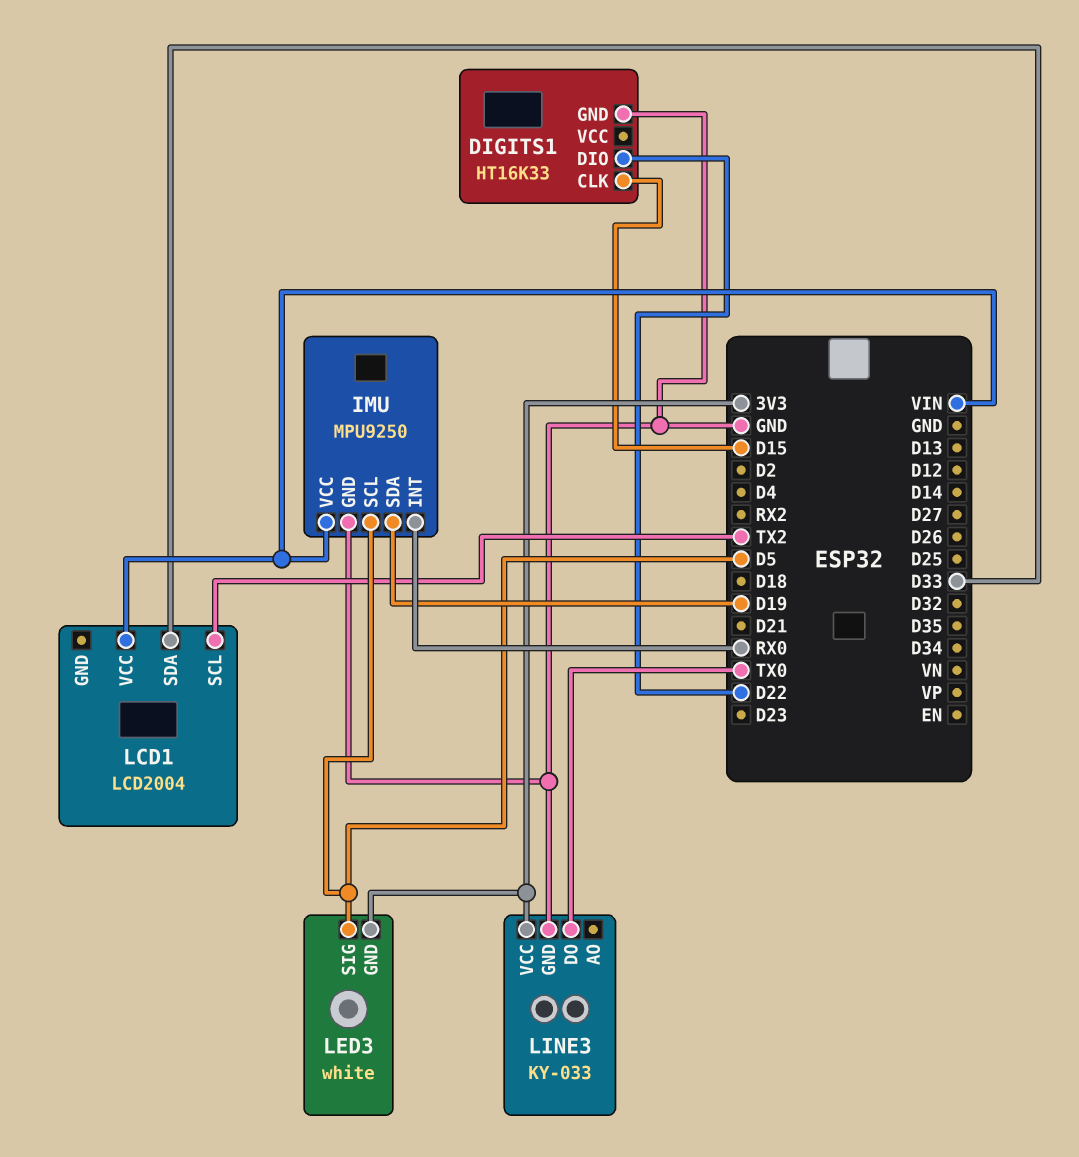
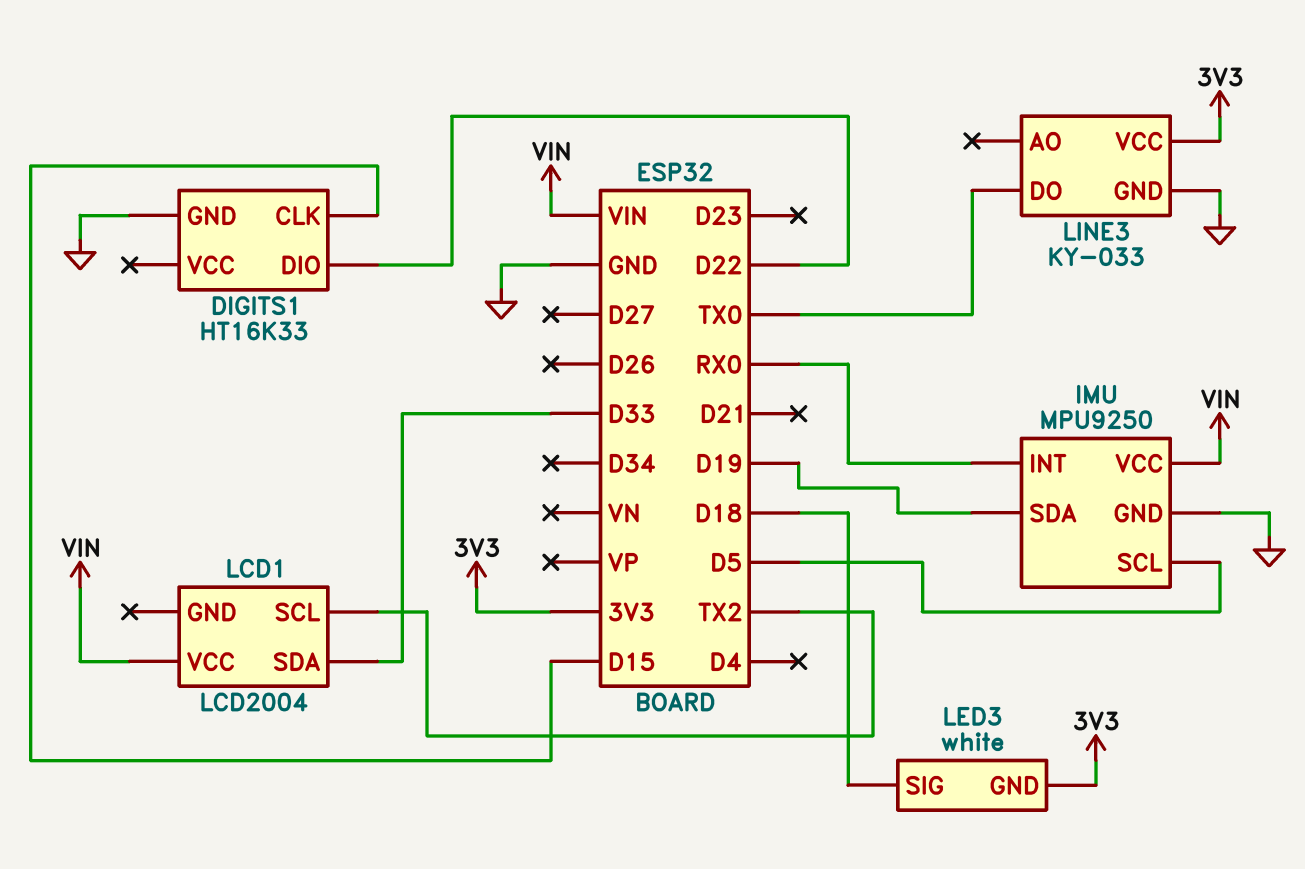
LED3 pin SIG: D5 -> D18

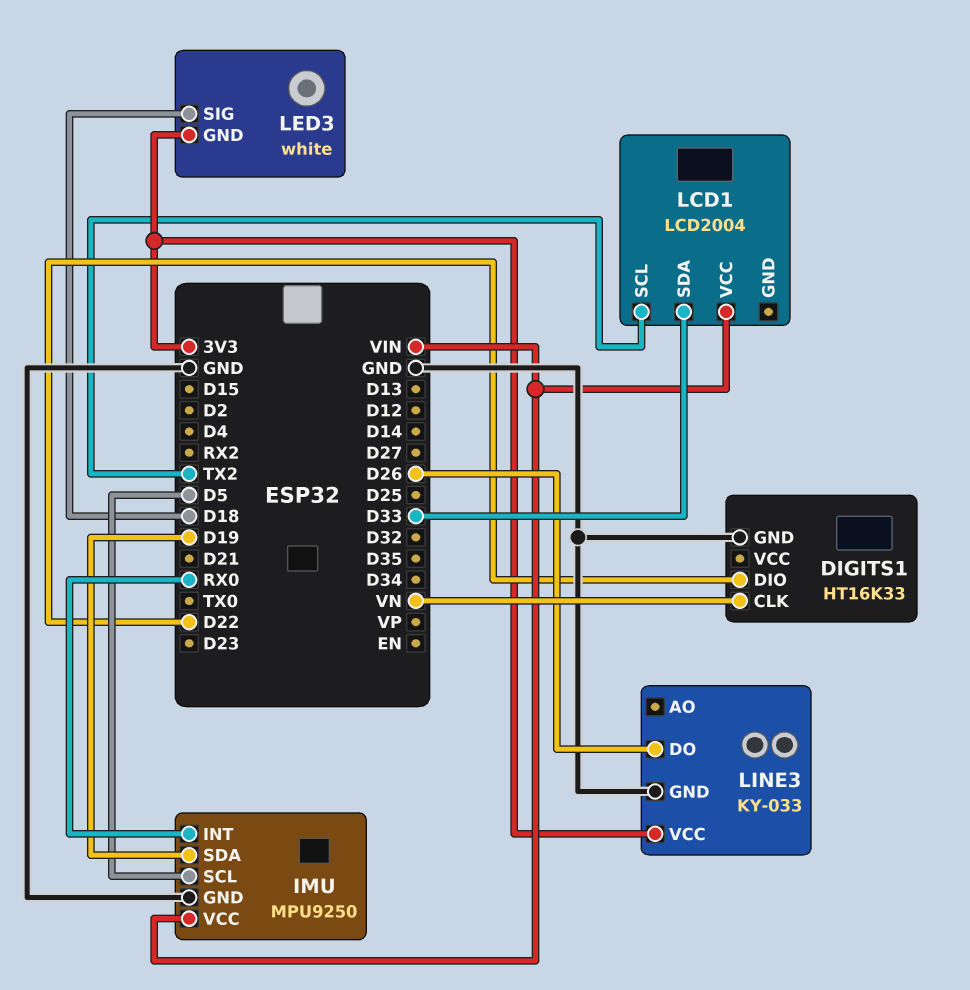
DIGITS1 pin CLK: D15 -> VN
LINE3 pin DO: TX0 -> D26

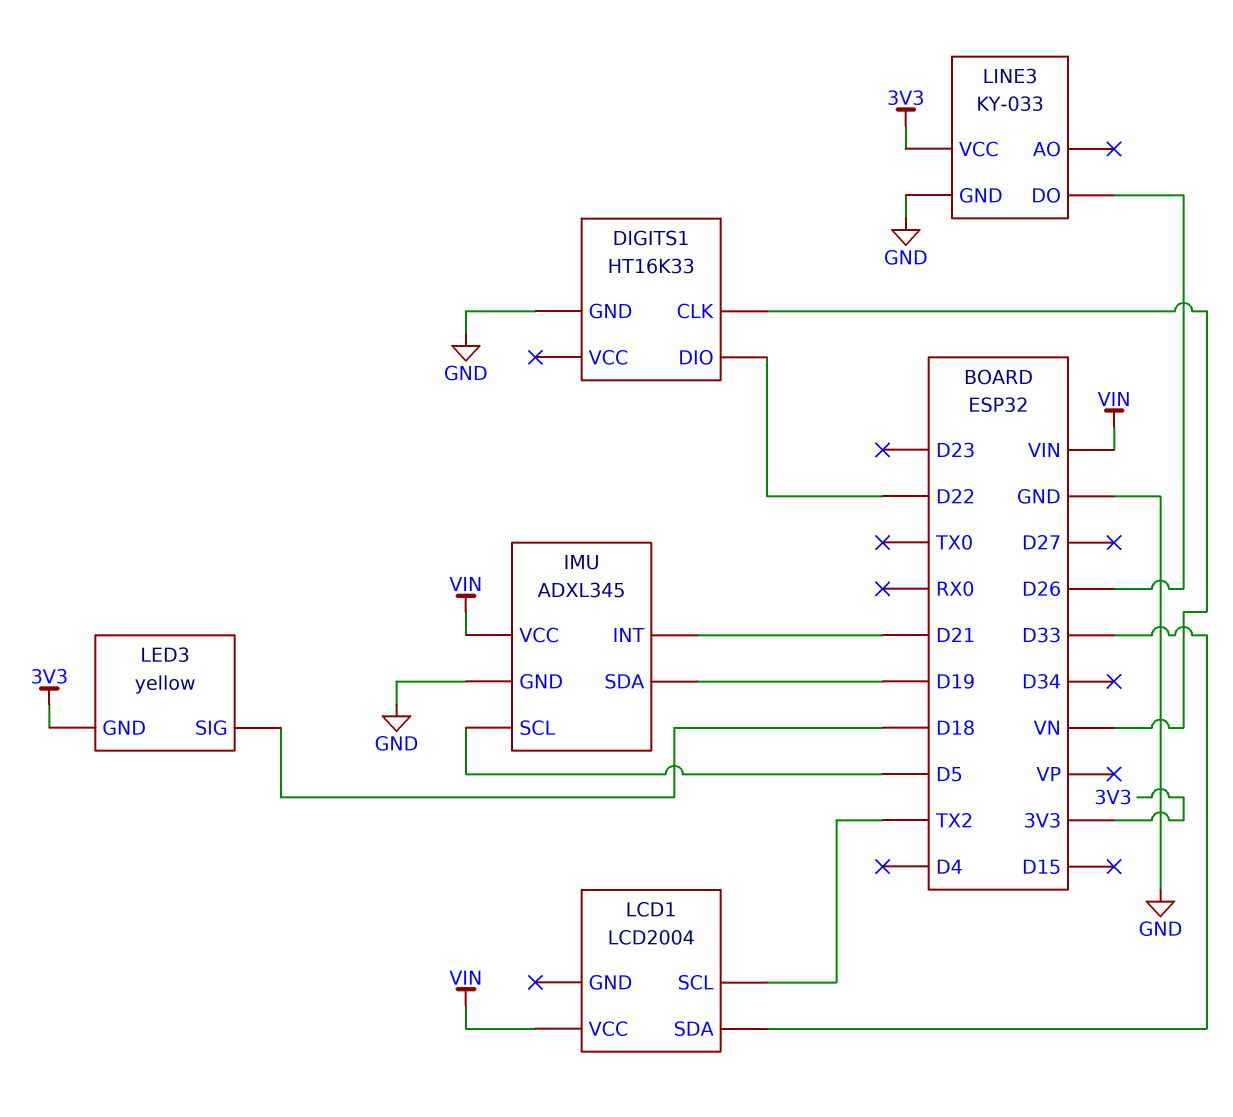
IMU: MPU9250 -> ADXL345
IMU pin INT: RX0 -> D21
LED3: white -> yellow

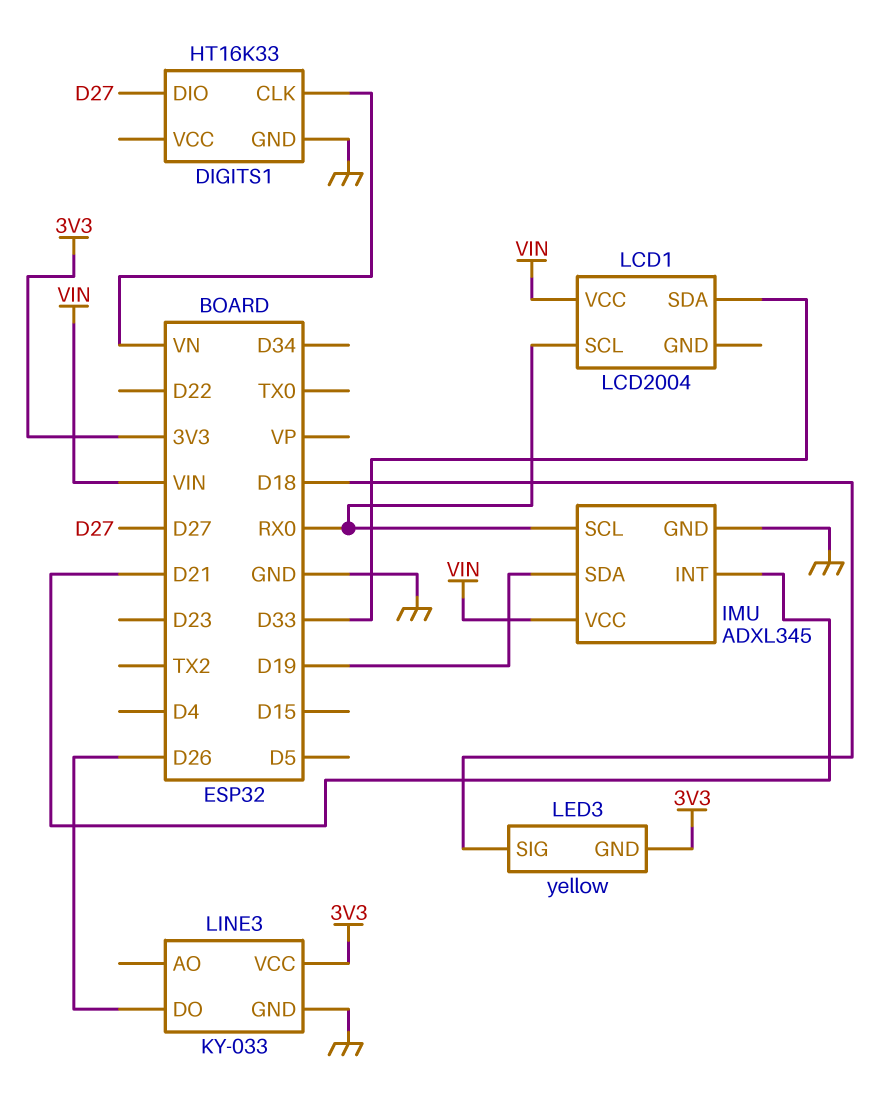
DIGITS1 pin DIO: D22 -> D27
IMU pin SCL: D5 -> RX0
LCD1 pin SCL: TX2 -> RX0

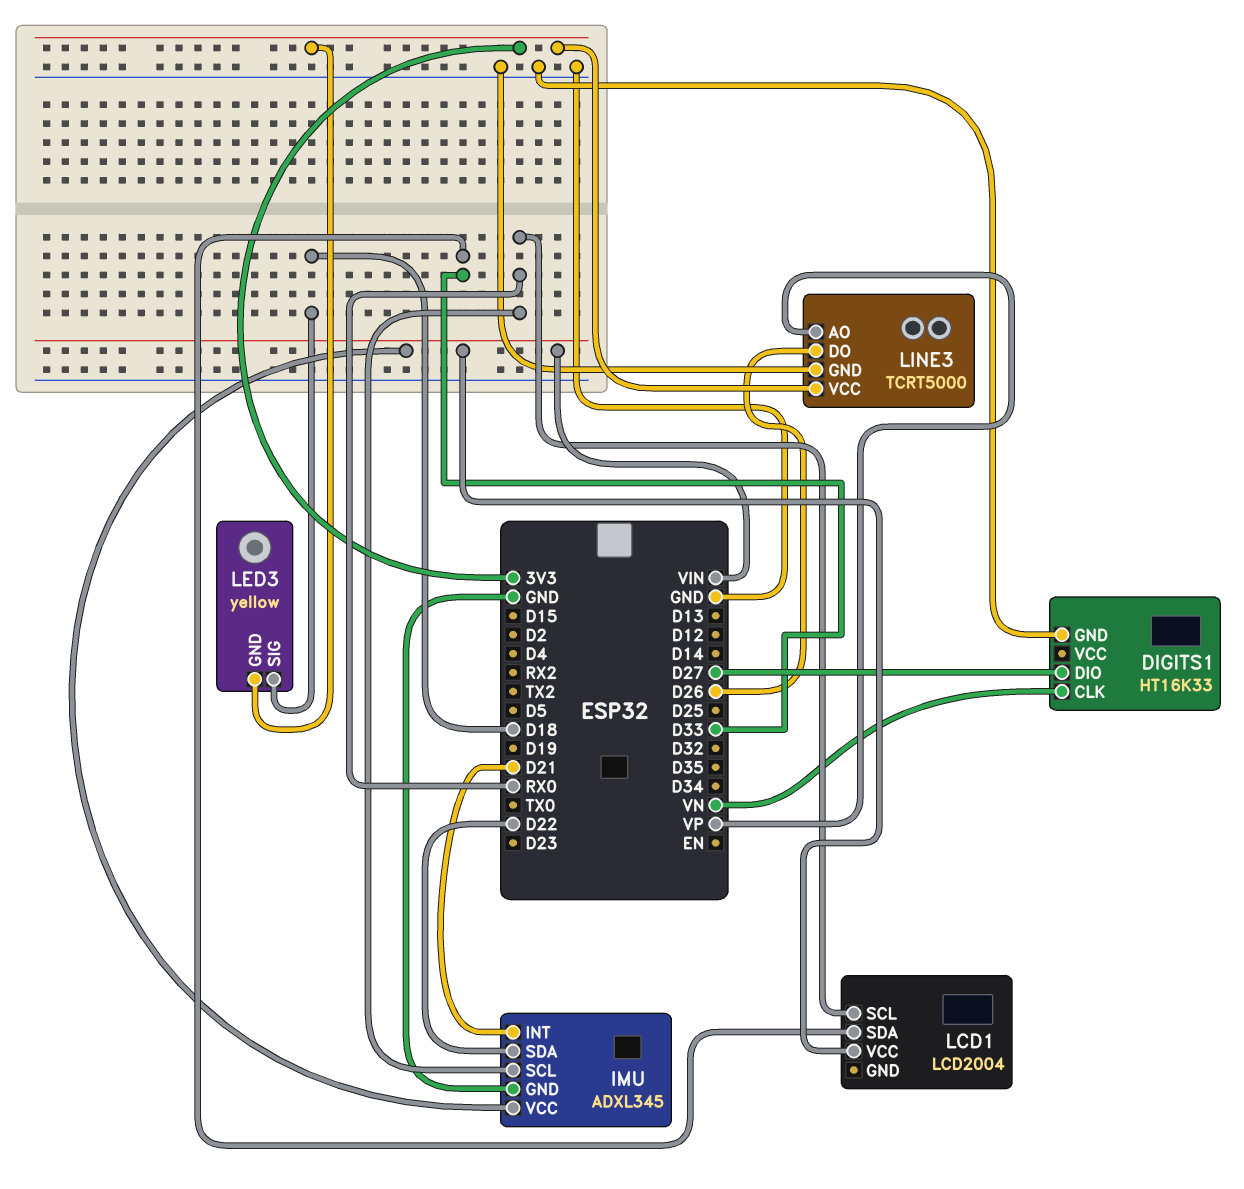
IMU pin SDA: D19 -> D22
LINE3: KY-033 -> TCRT5000
LINE3 pin AO: none -> VP

